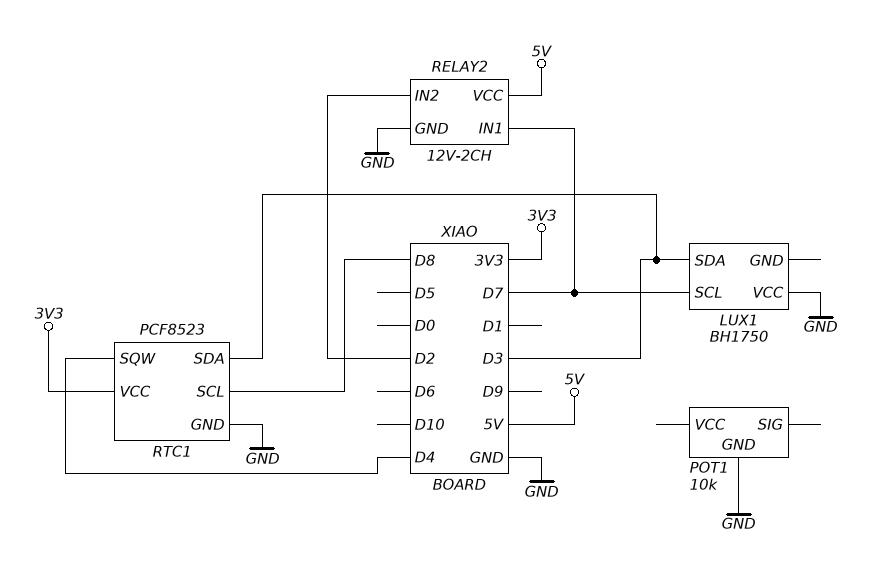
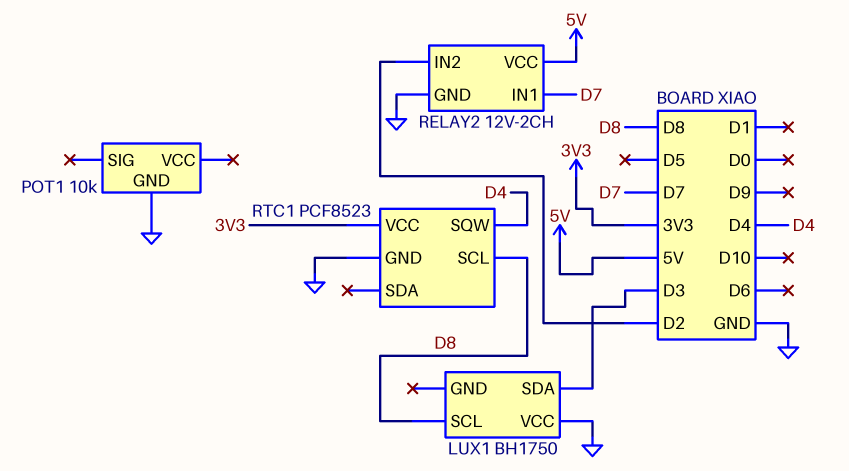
LUX1 pin SCL: D7 -> D8
RTC1 pin SDA: D3 -> none

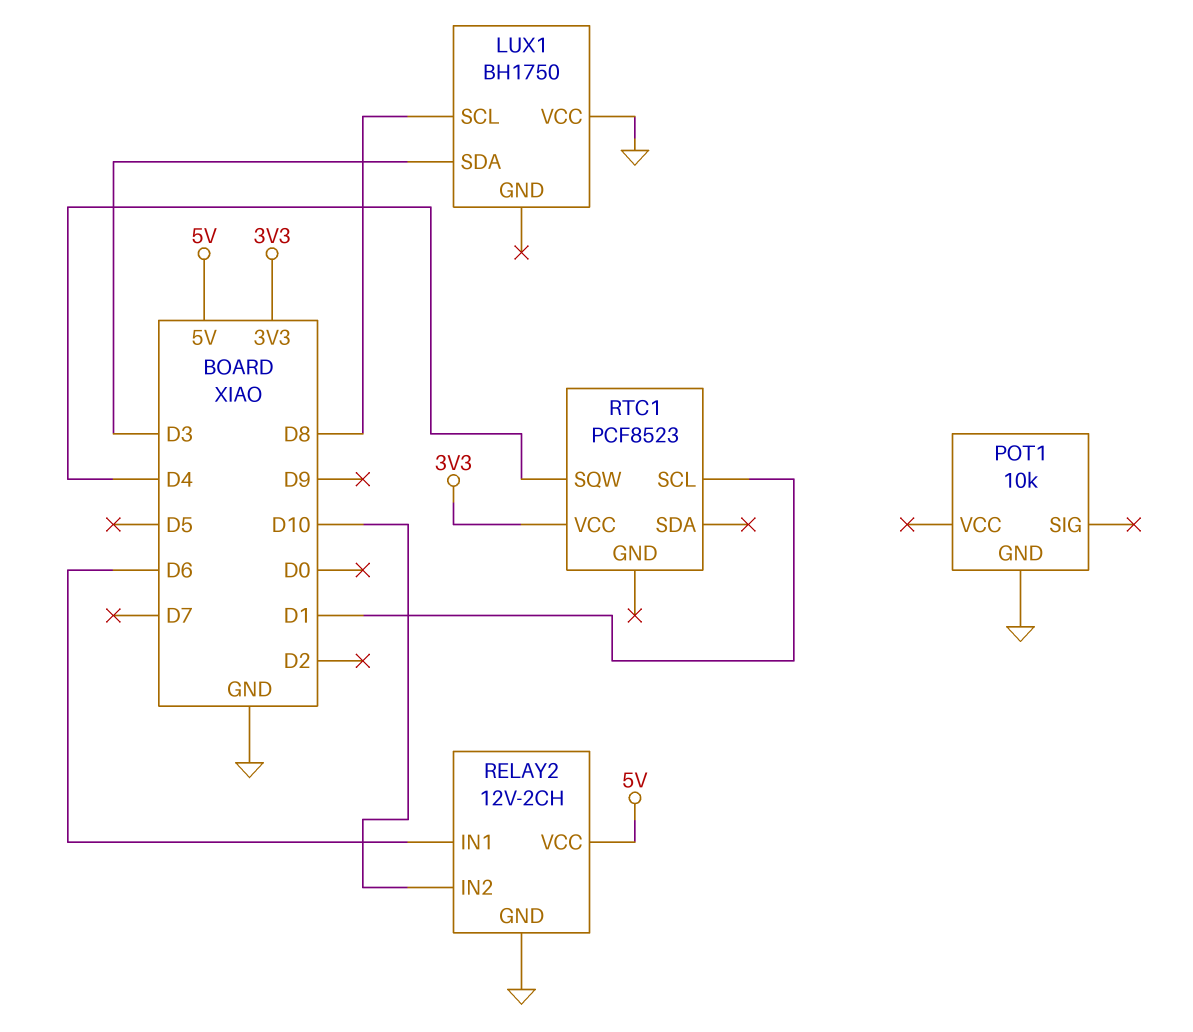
RELAY2 pin IN1: D7 -> D6
RELAY2 pin IN2: D2 -> D10
RTC1 pin GND: GND -> none
RTC1 pin SCL: D8 -> D1

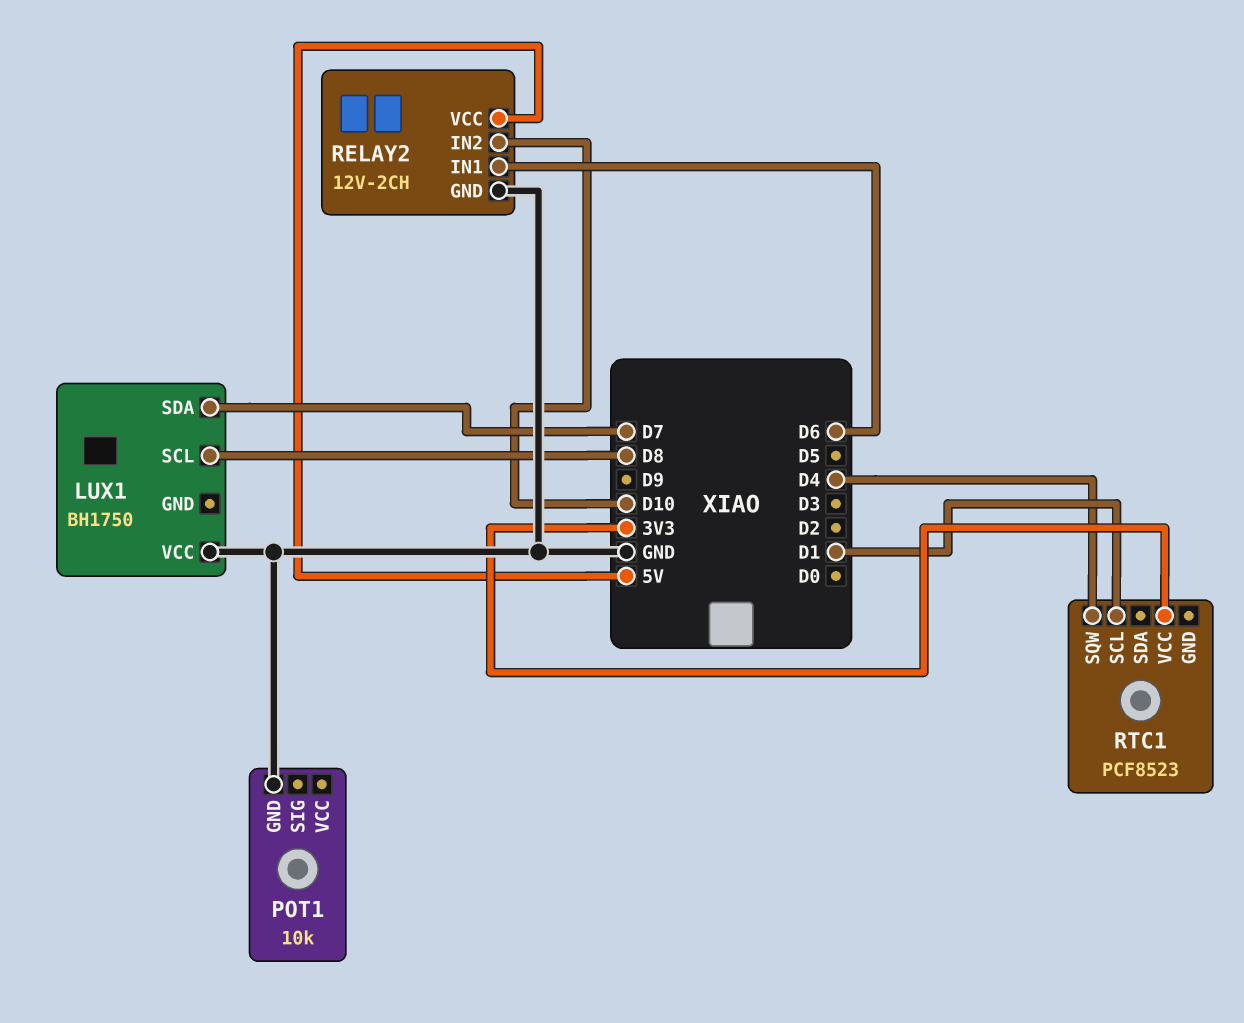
LUX1 pin SDA: D3 -> D7

